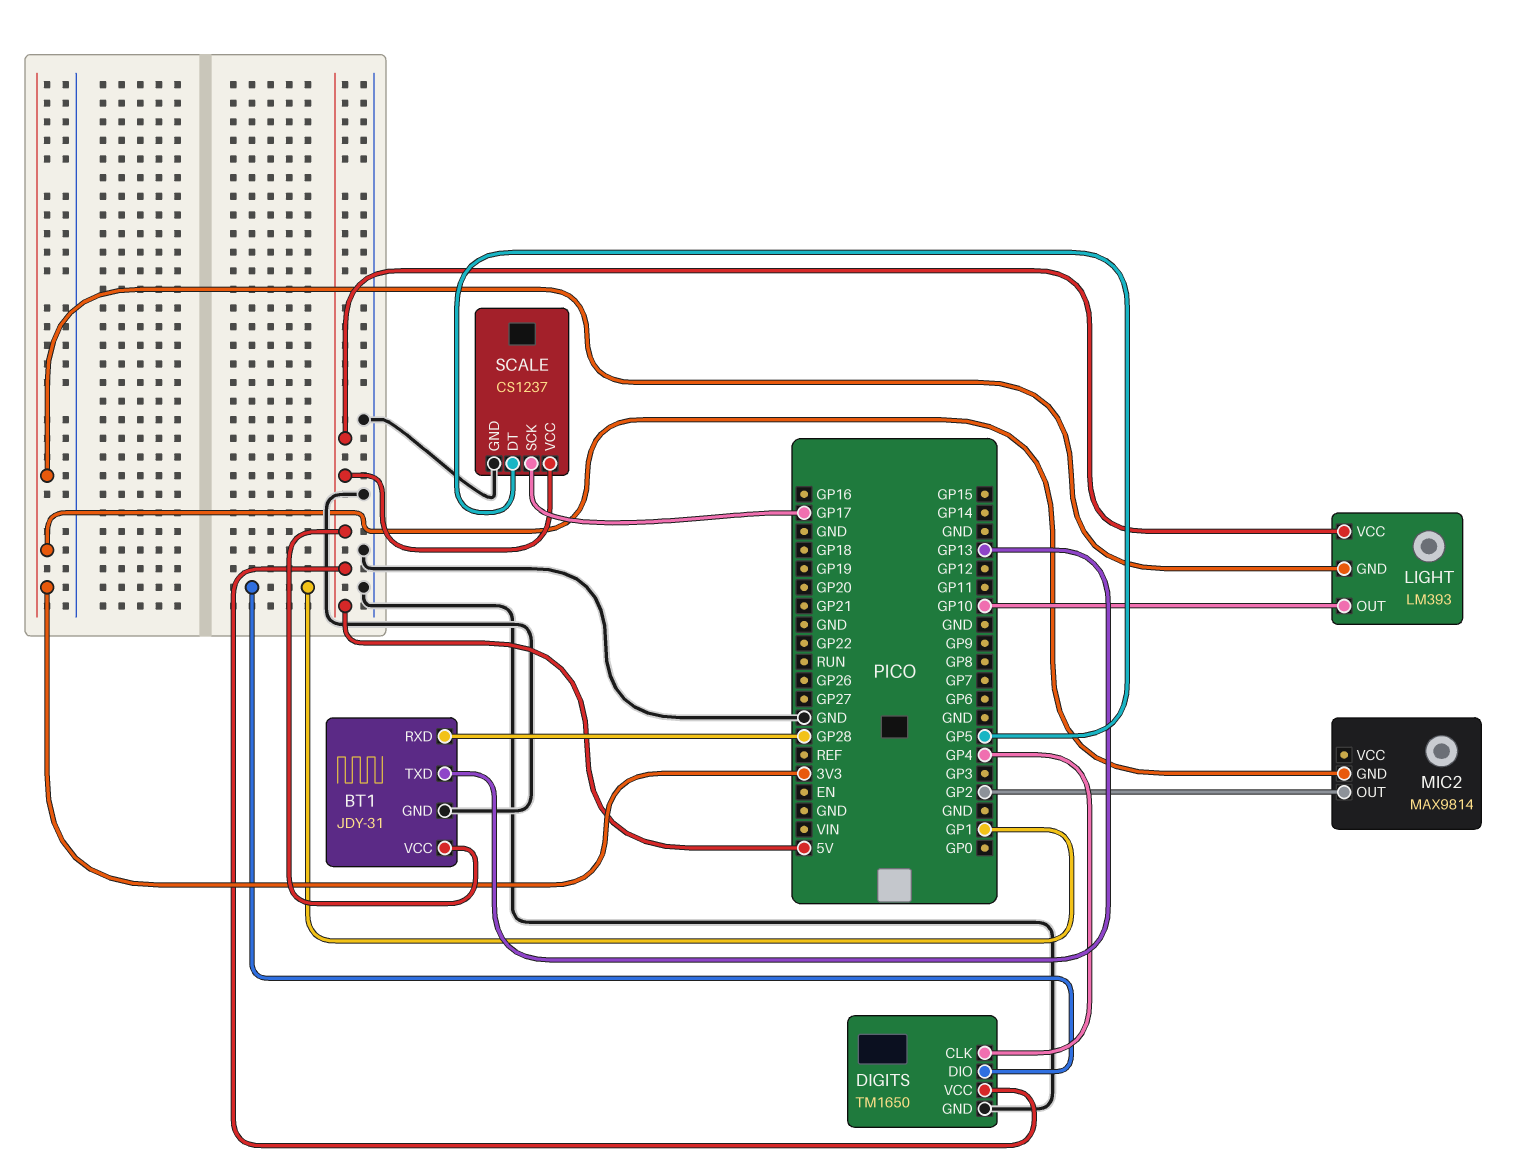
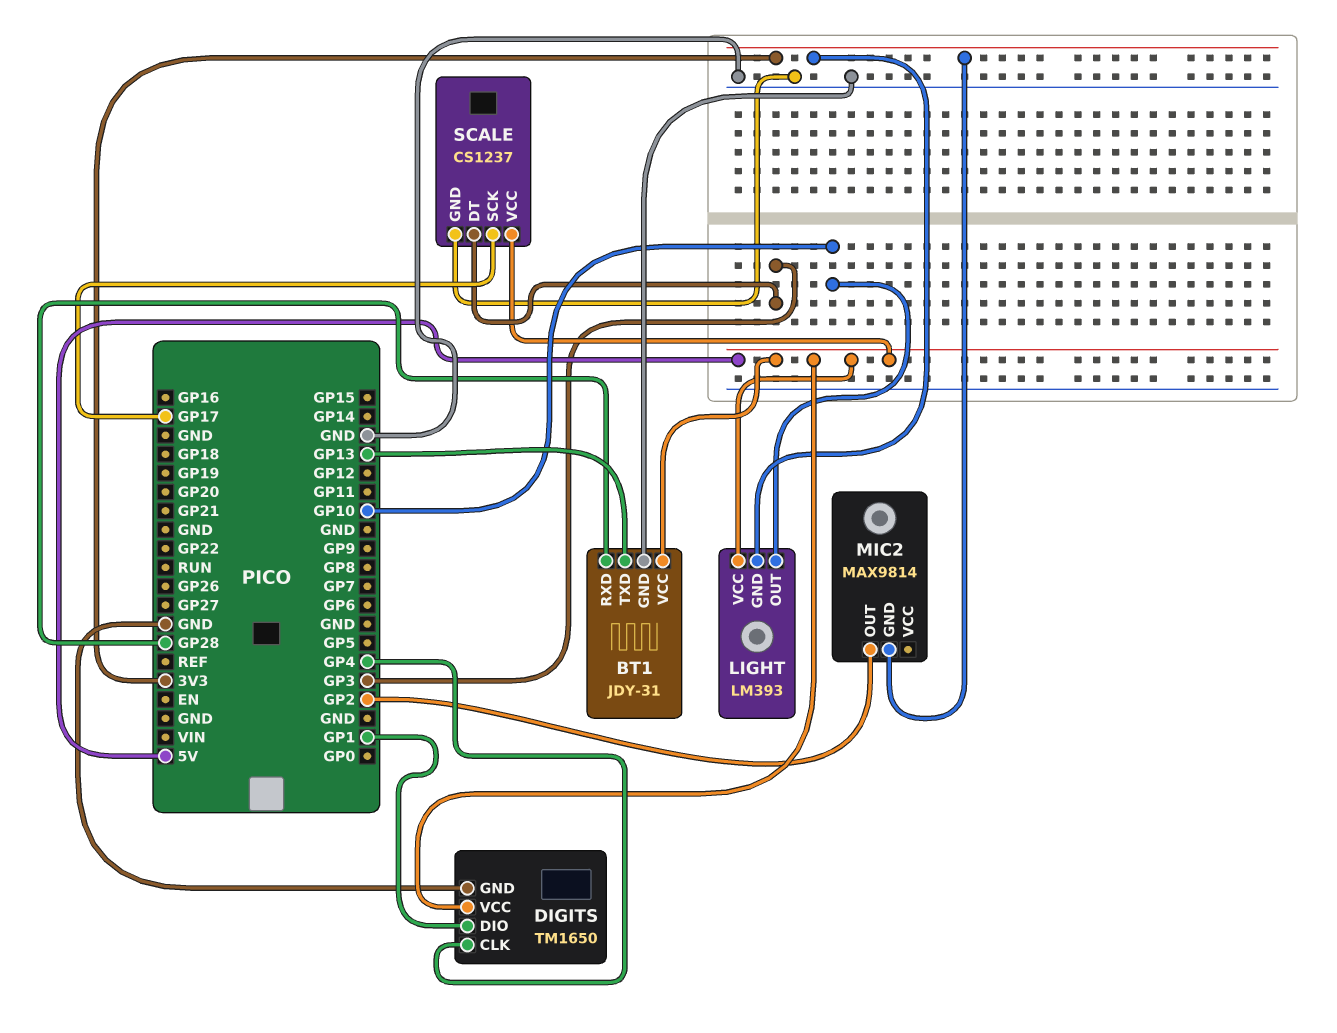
SCALE pin DT: GP5 -> GP3

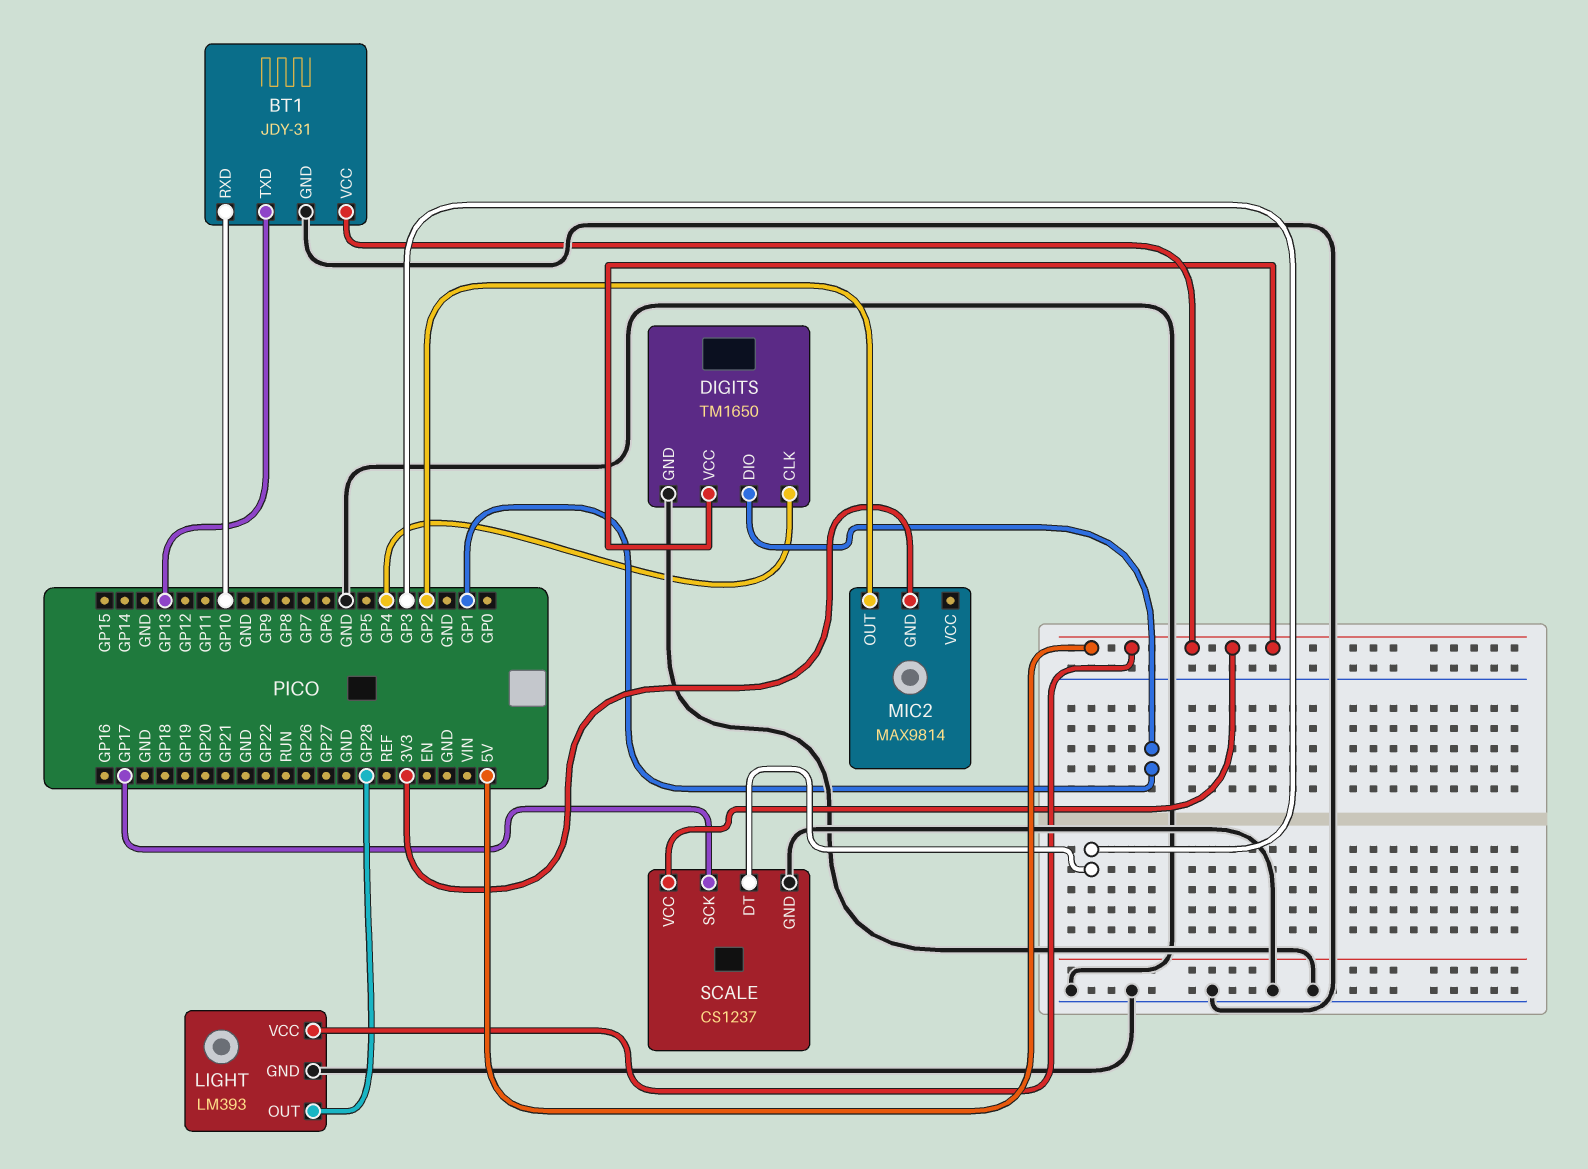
BT1 pin RXD: GP28 -> GP10
LIGHT pin GND: 3V3 -> GND
LIGHT pin OUT: GP10 -> GP28

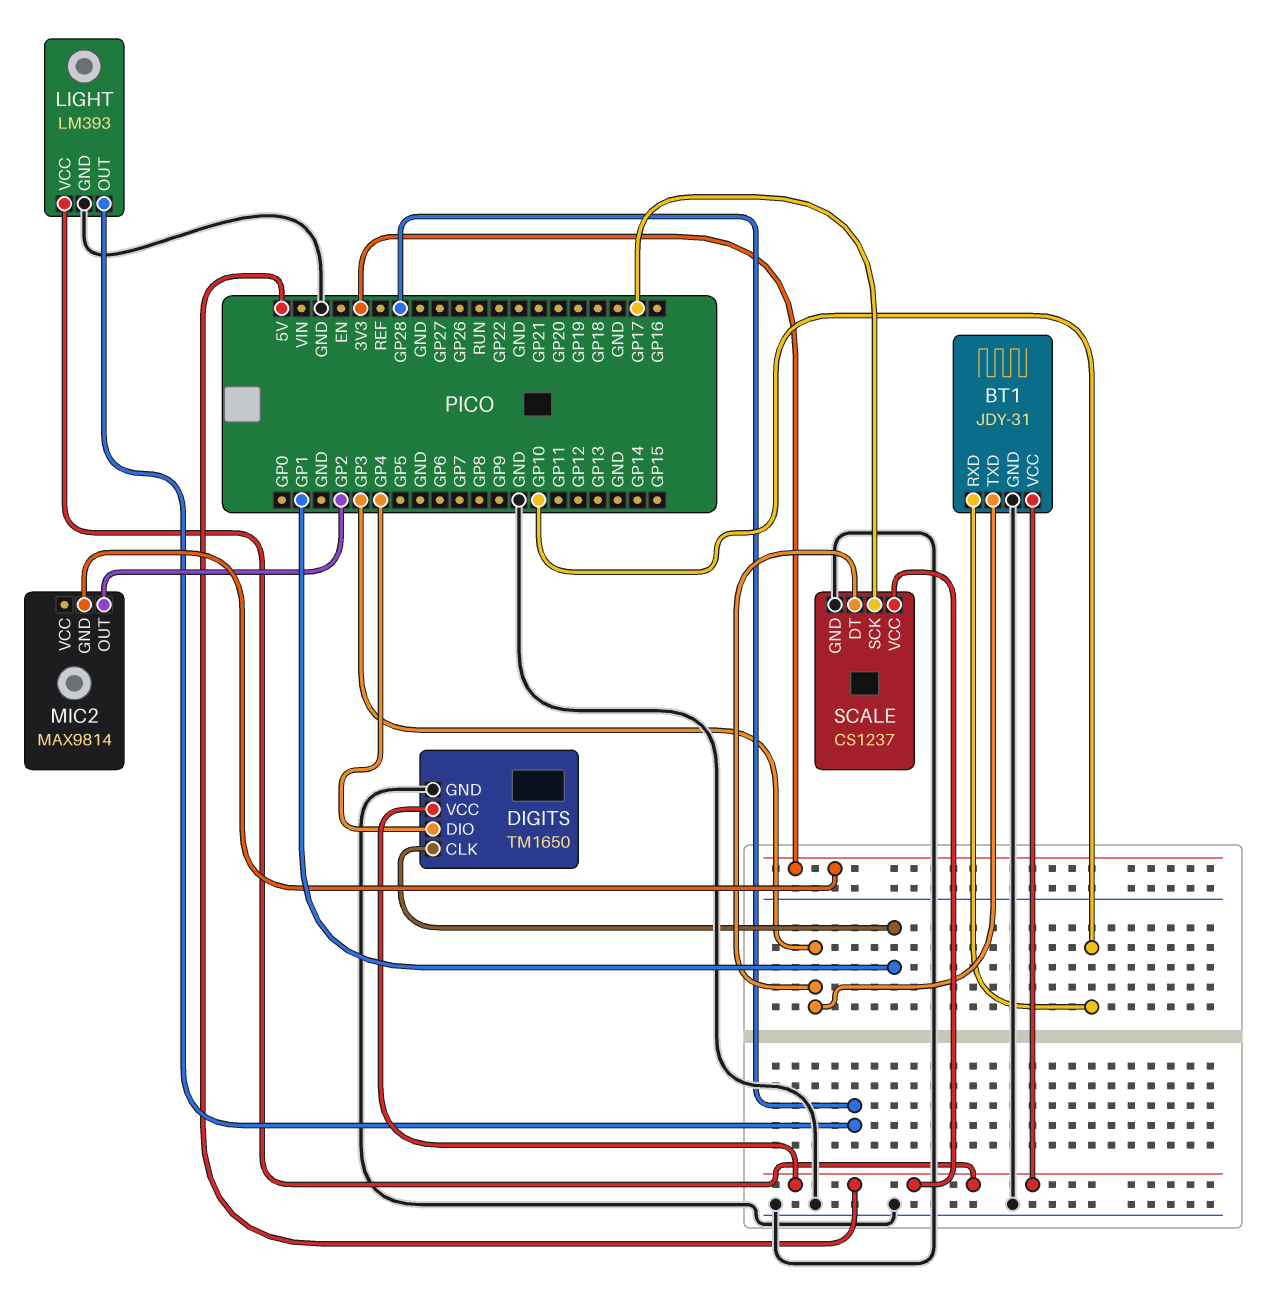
BT1 pin TXD: GP13 -> GP3
DIGITS pin CLK: GP4 -> GP1
DIGITS pin DIO: GP1 -> GP4

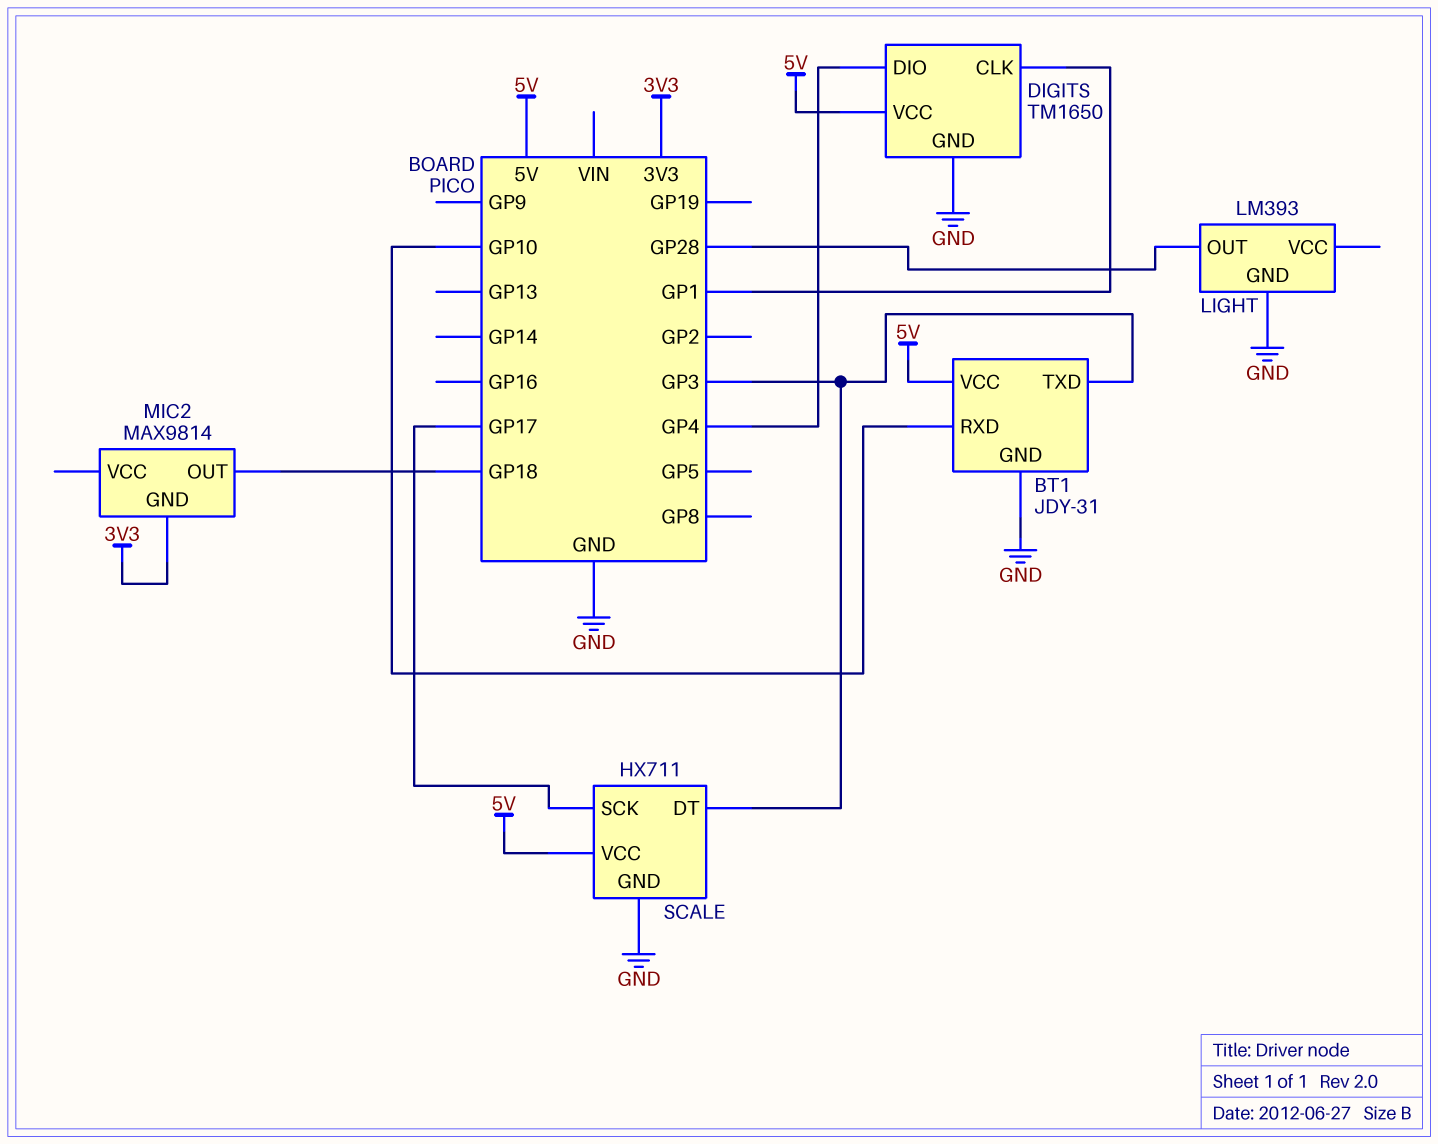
LIGHT pin VCC: 5V -> none
MIC2 pin OUT: GP2 -> GP18
SCALE: CS1237 -> HX711

